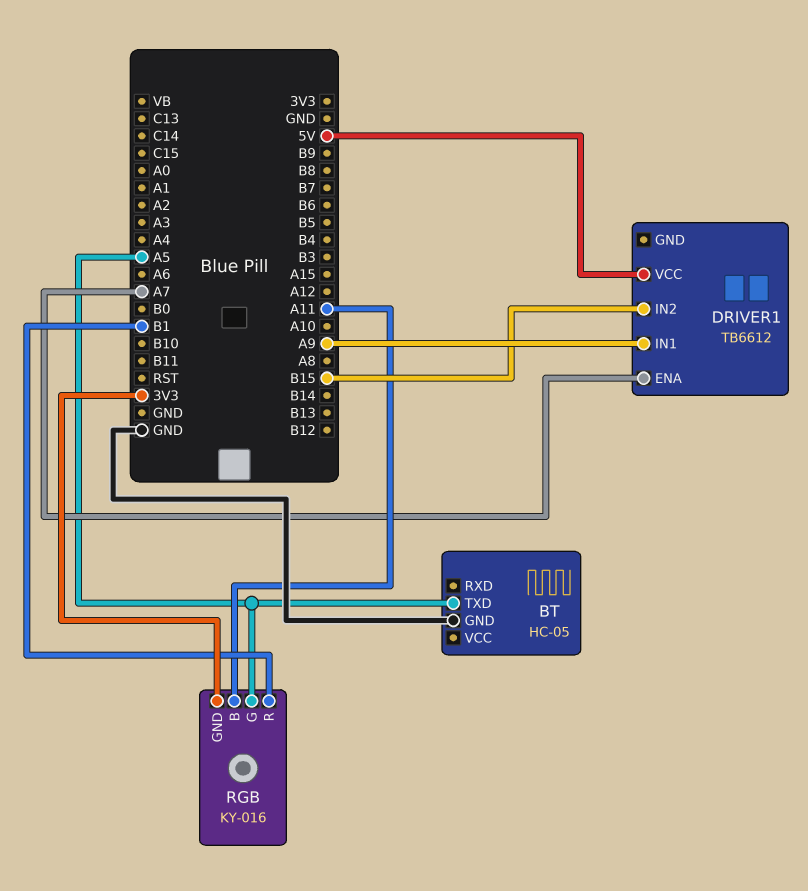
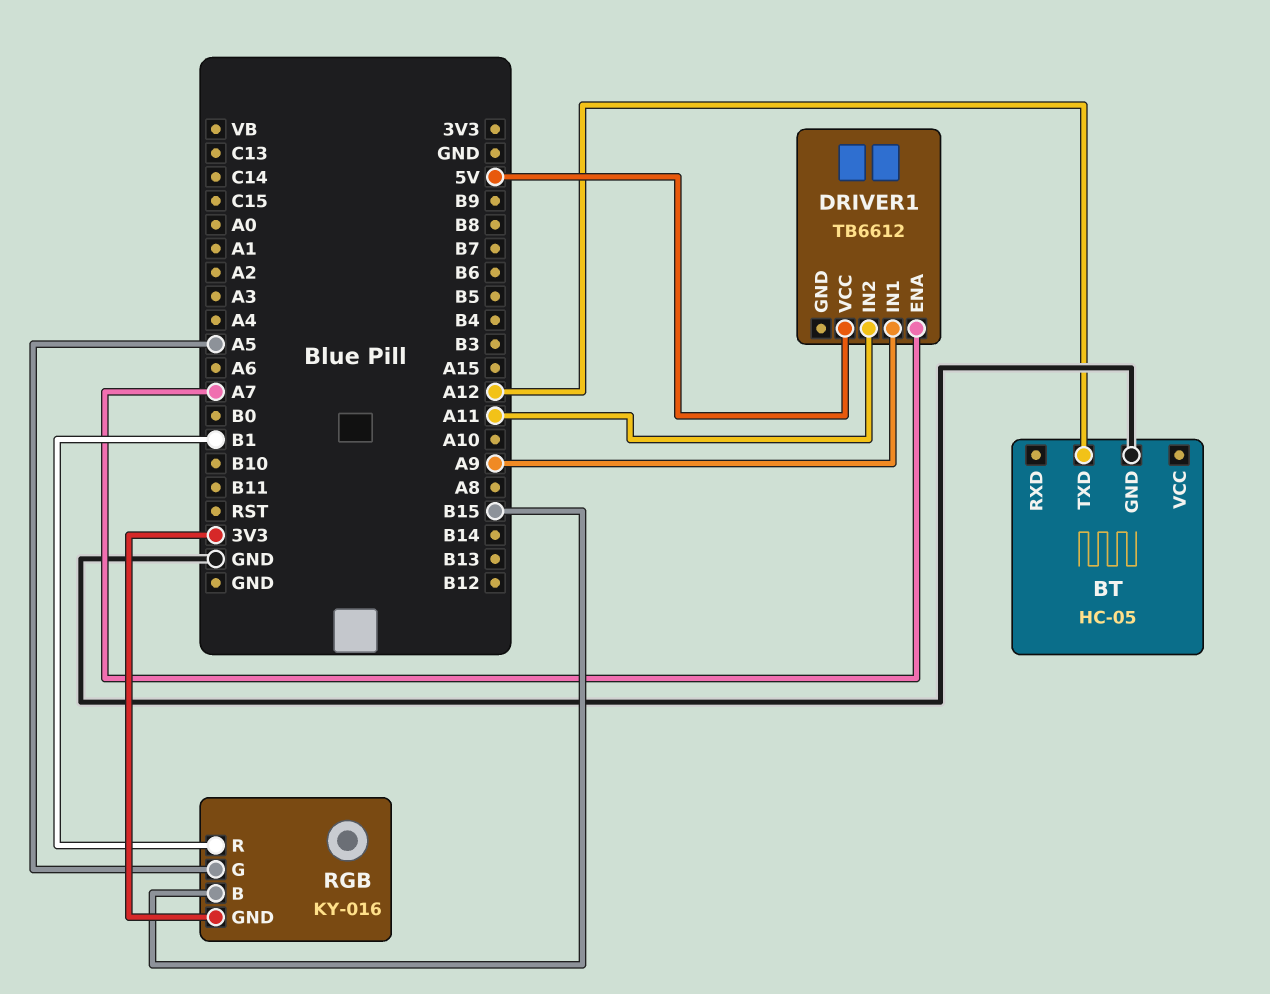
BT pin TXD: A5 -> A12
DRIVER1 pin IN2: B15 -> A11
RGB pin B: A11 -> B15

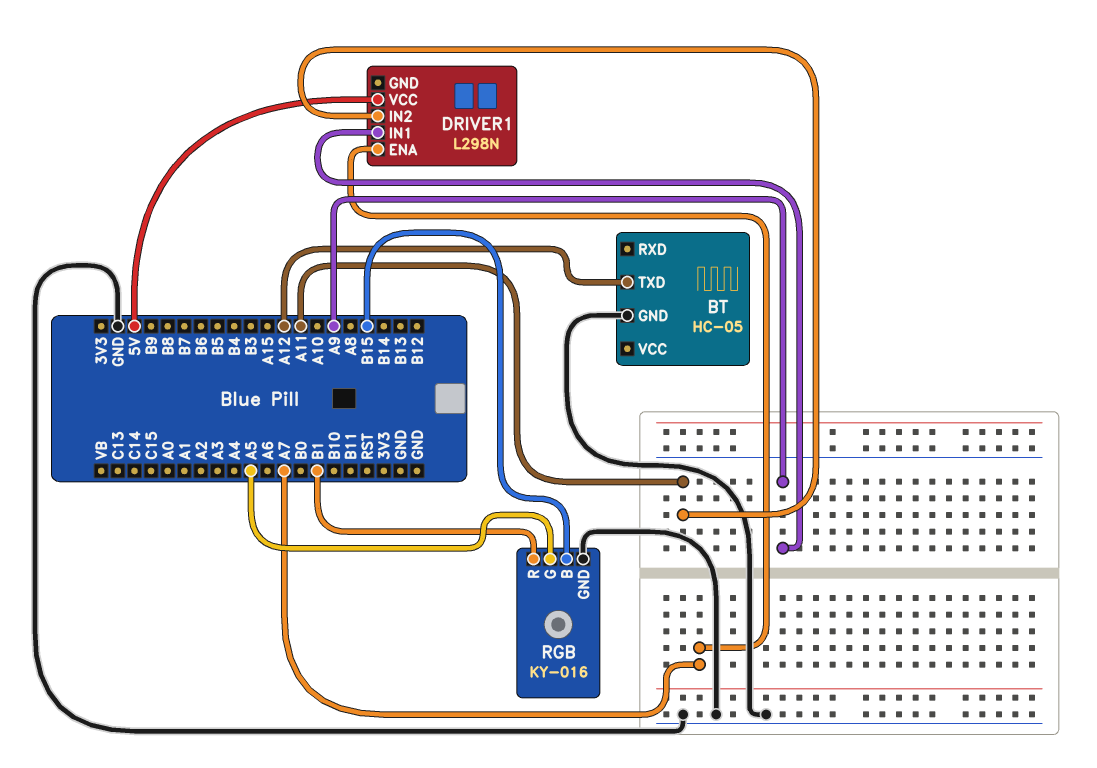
DRIVER1: TB6612 -> L298N
RGB pin GND: 3V3 -> GND

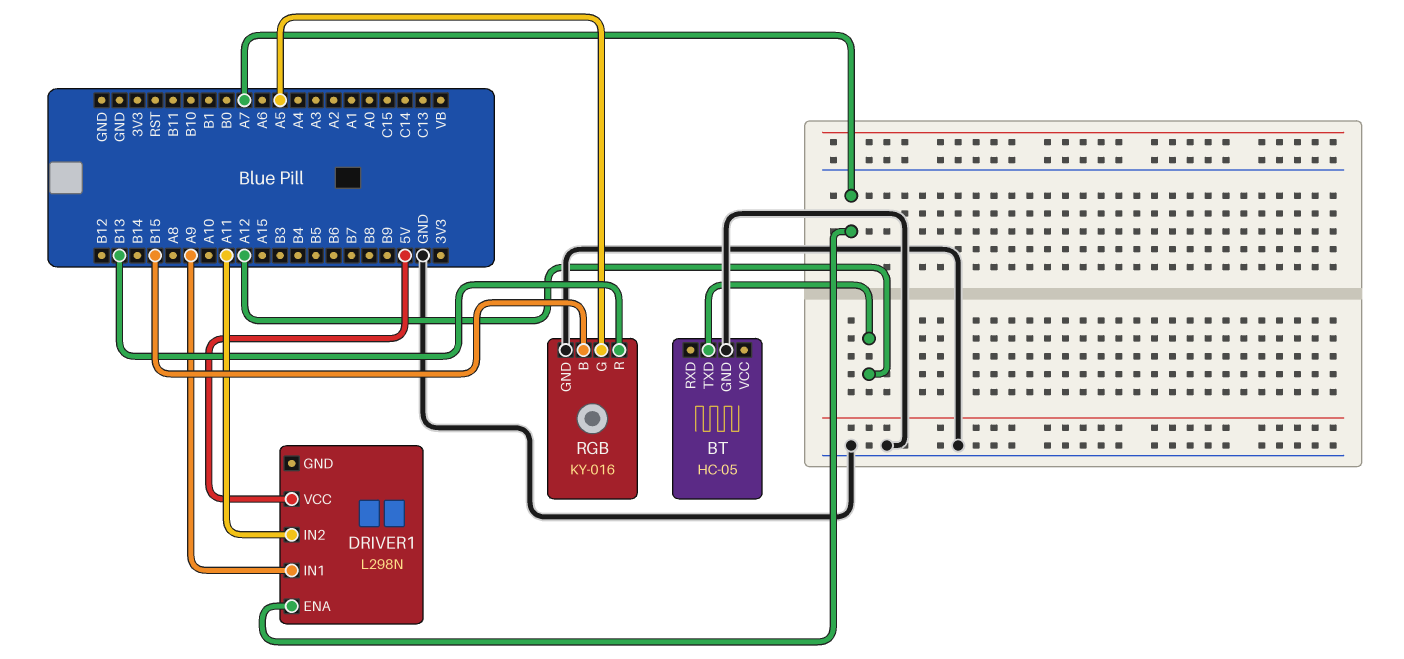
RGB pin R: B1 -> B13

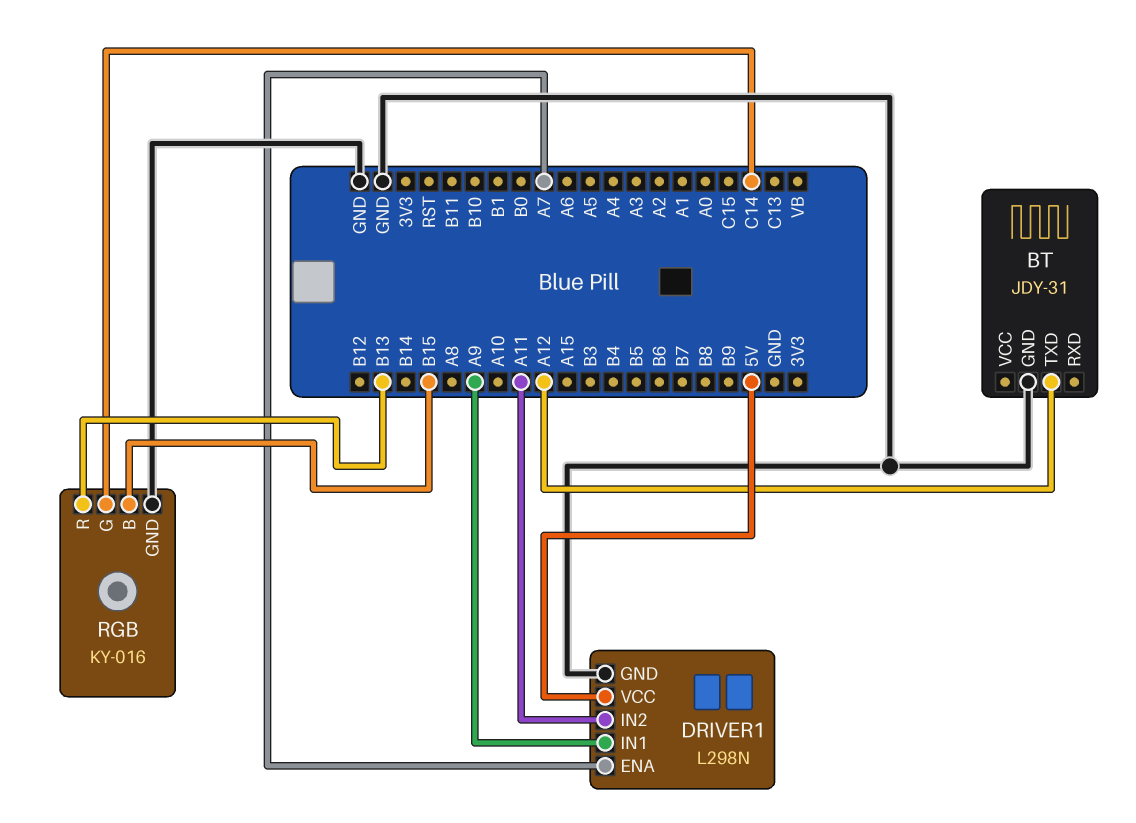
BT: HC-05 -> JDY-31
DRIVER1 pin GND: none -> GND
RGB pin G: A5 -> C14

